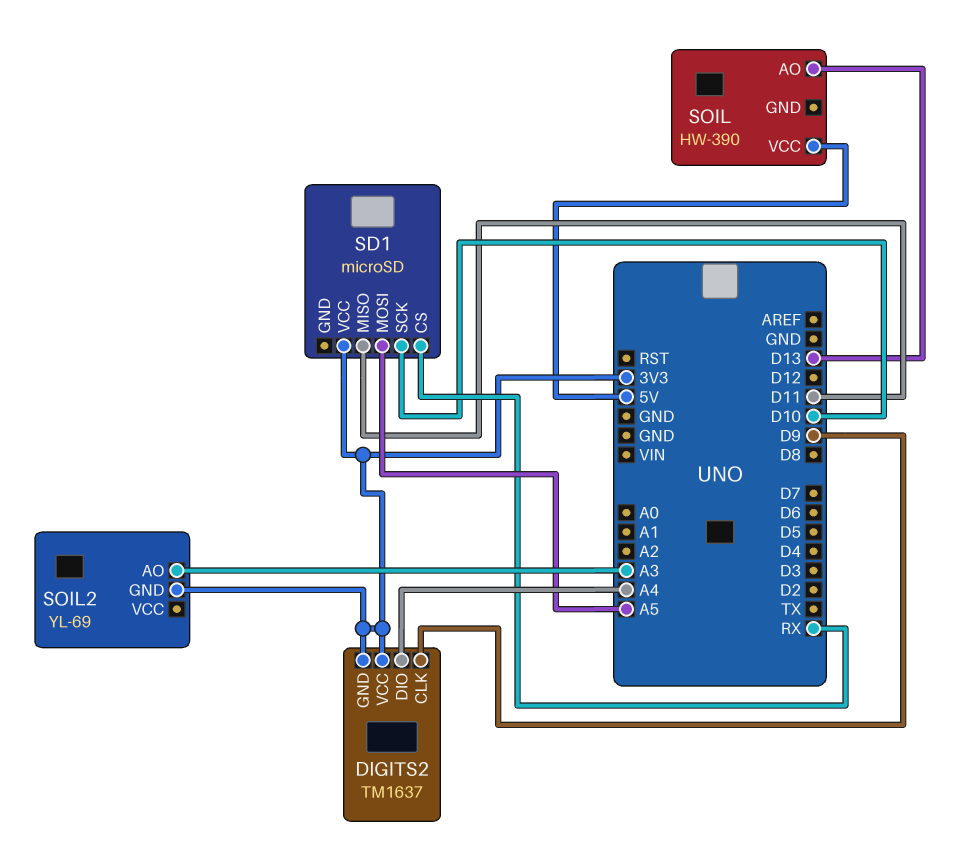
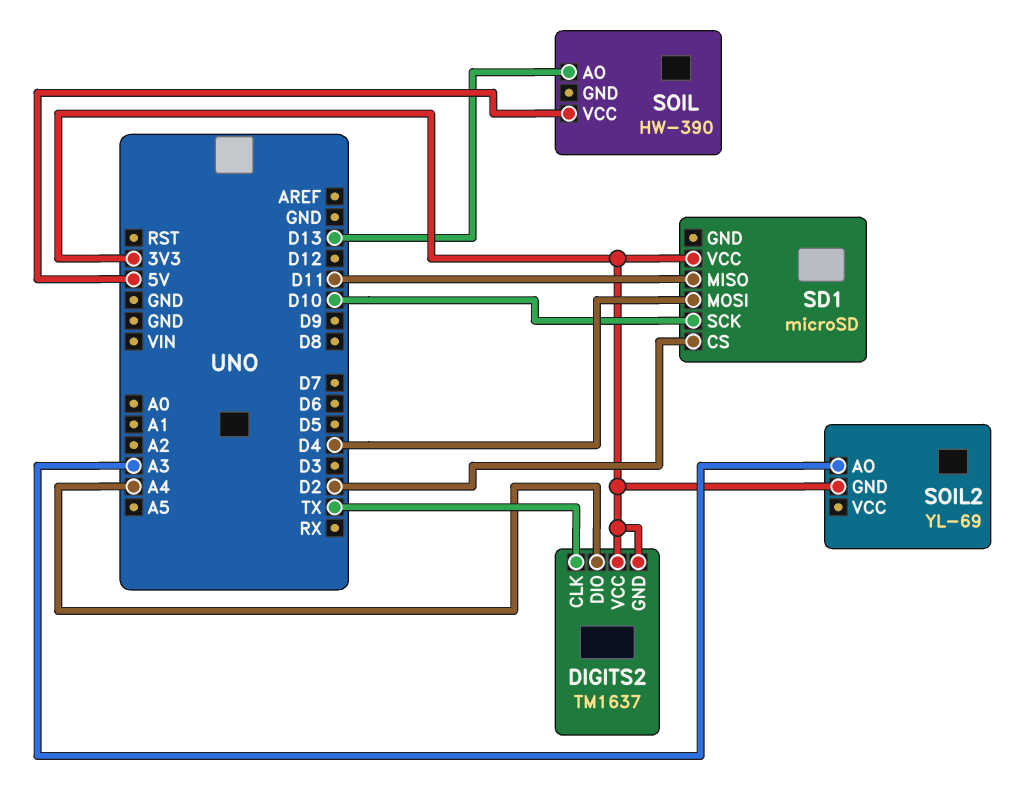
DIGITS2 pin CLK: D9 -> TX
SD1 pin CS: RX -> D2
SD1 pin MOSI: A5 -> D4

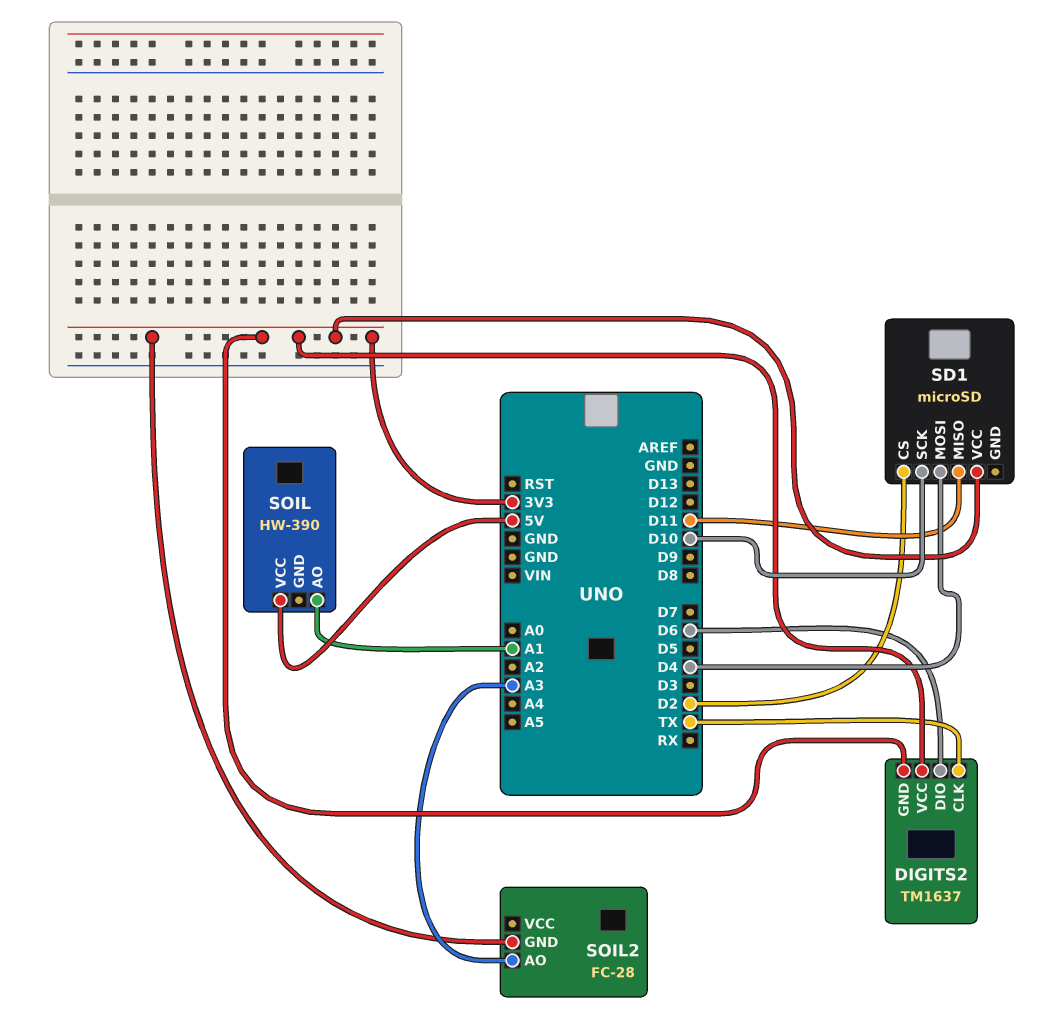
DIGITS2 pin DIO: A4 -> D6
SOIL pin AO: D13 -> A1
SOIL2: YL-69 -> FC-28

